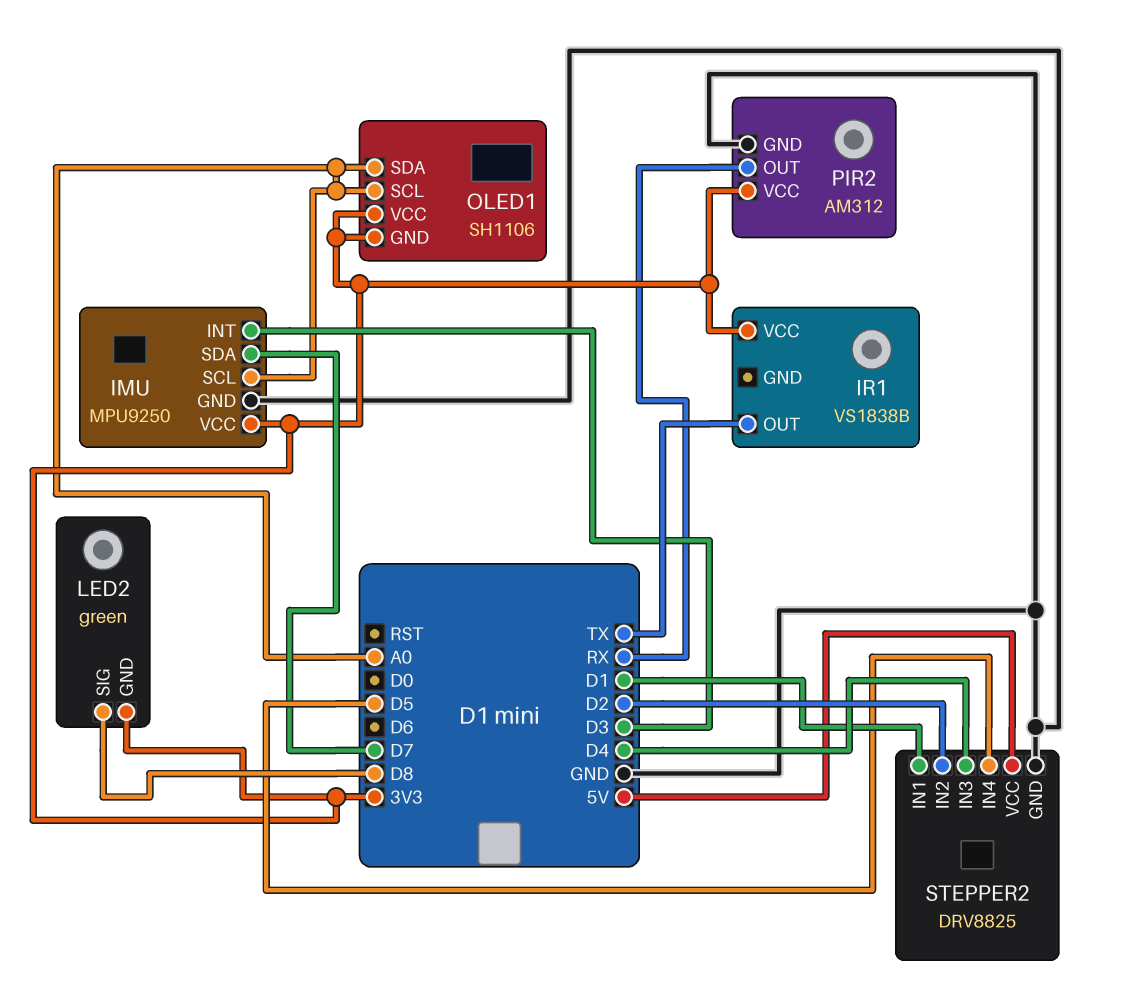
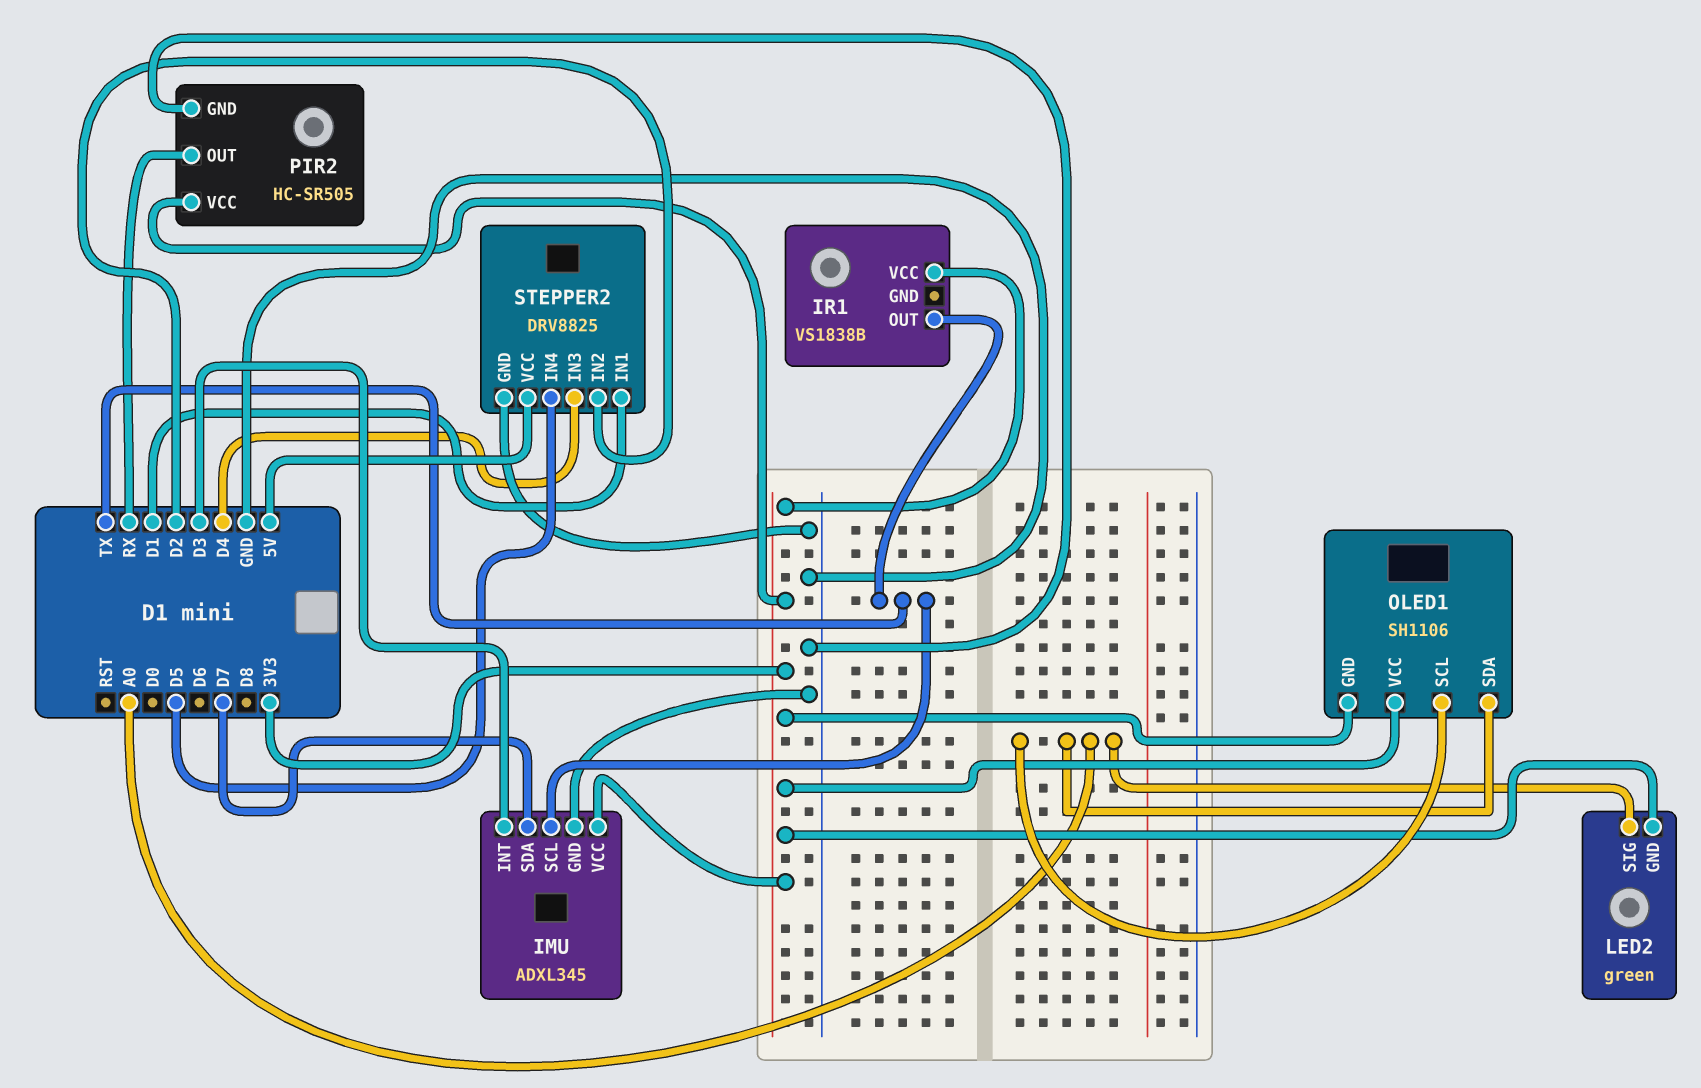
IMU: MPU9250 -> ADXL345
IMU pin SCL: A0 -> TX
LED2 pin SIG: D8 -> A0
PIR2: AM312 -> HC-SR505

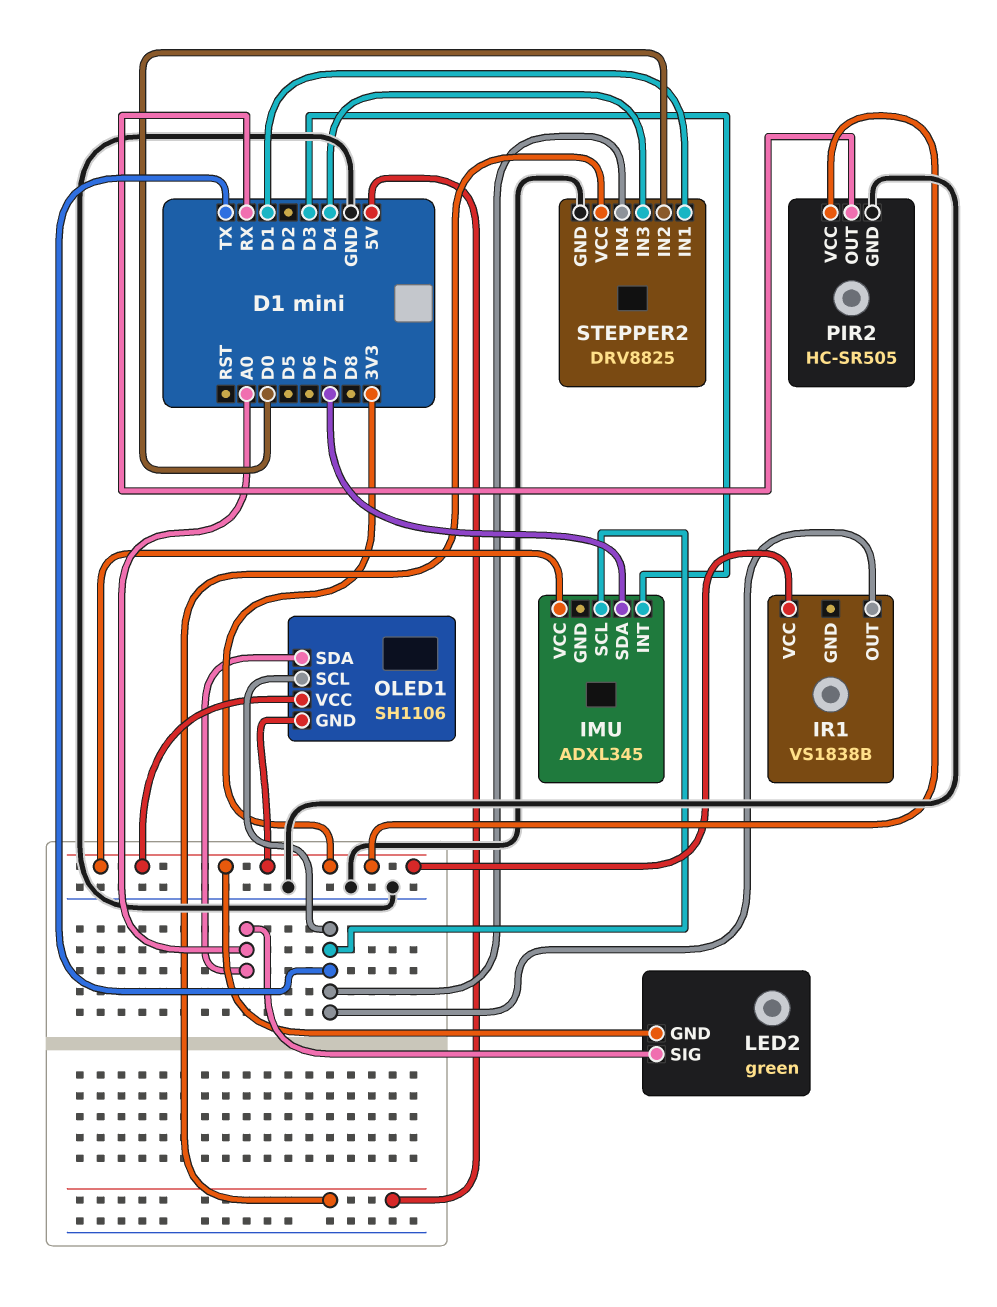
IMU pin GND: GND -> none
OLED1 pin SCL: A0 -> TX
STEPPER2 pin IN2: D2 -> D0
STEPPER2 pin IN4: D5 -> TX

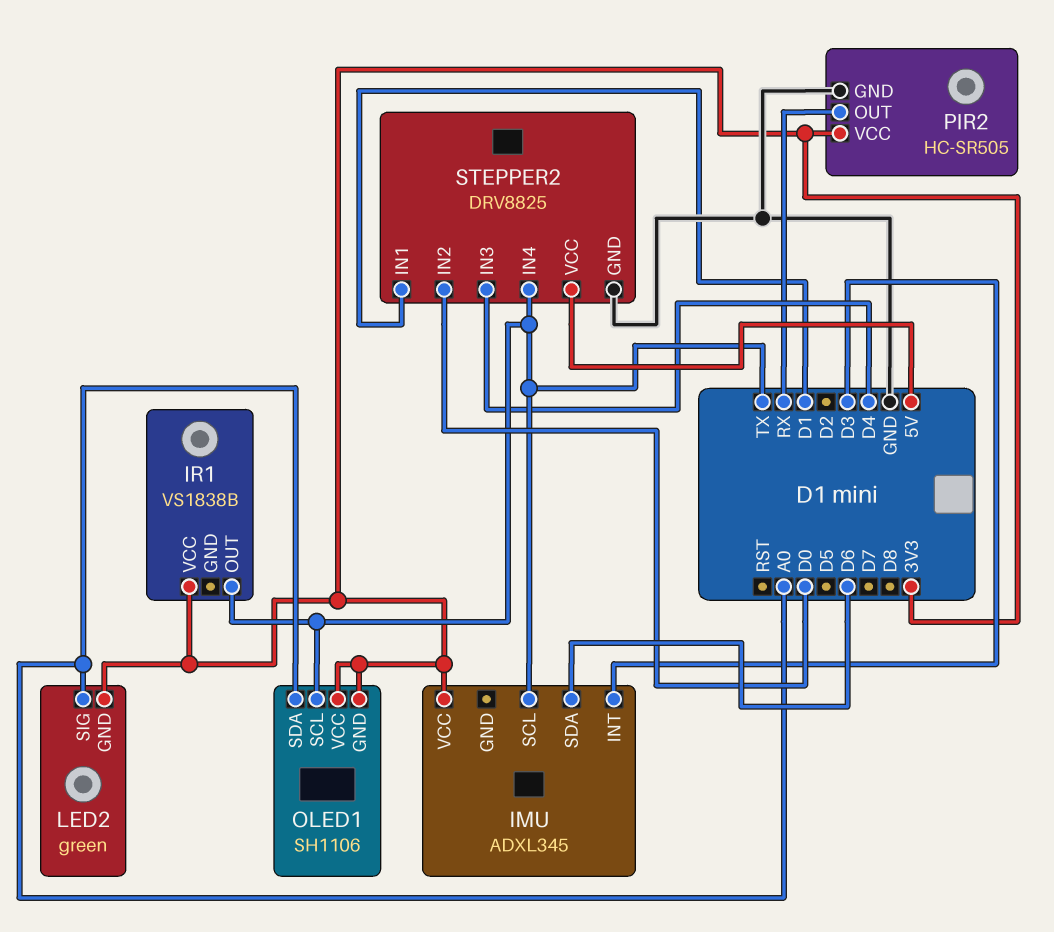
IMU pin SDA: D7 -> D6

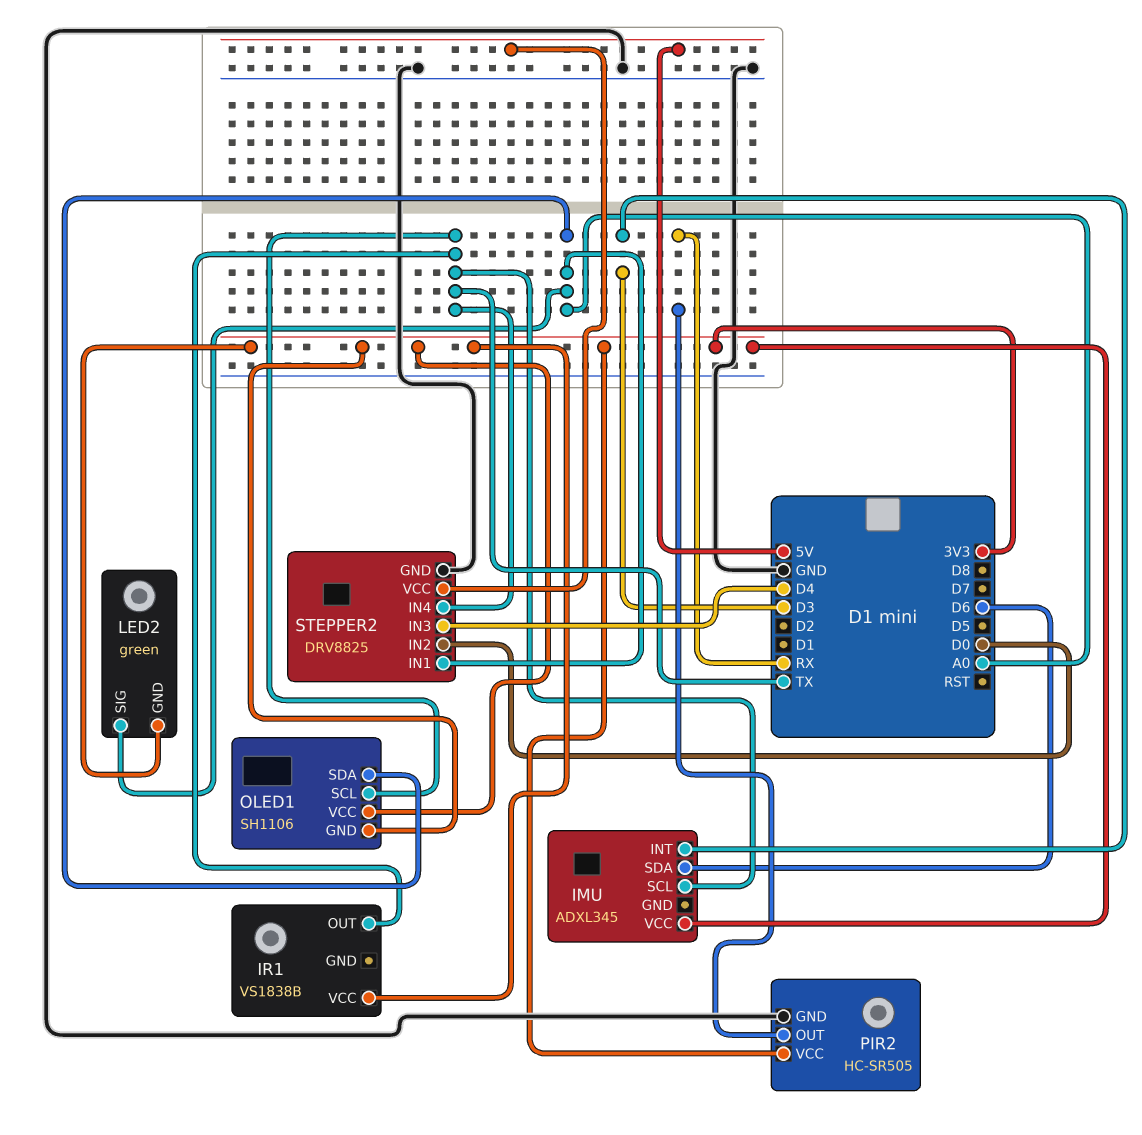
STEPPER2 pin IN1: D1 -> A0

